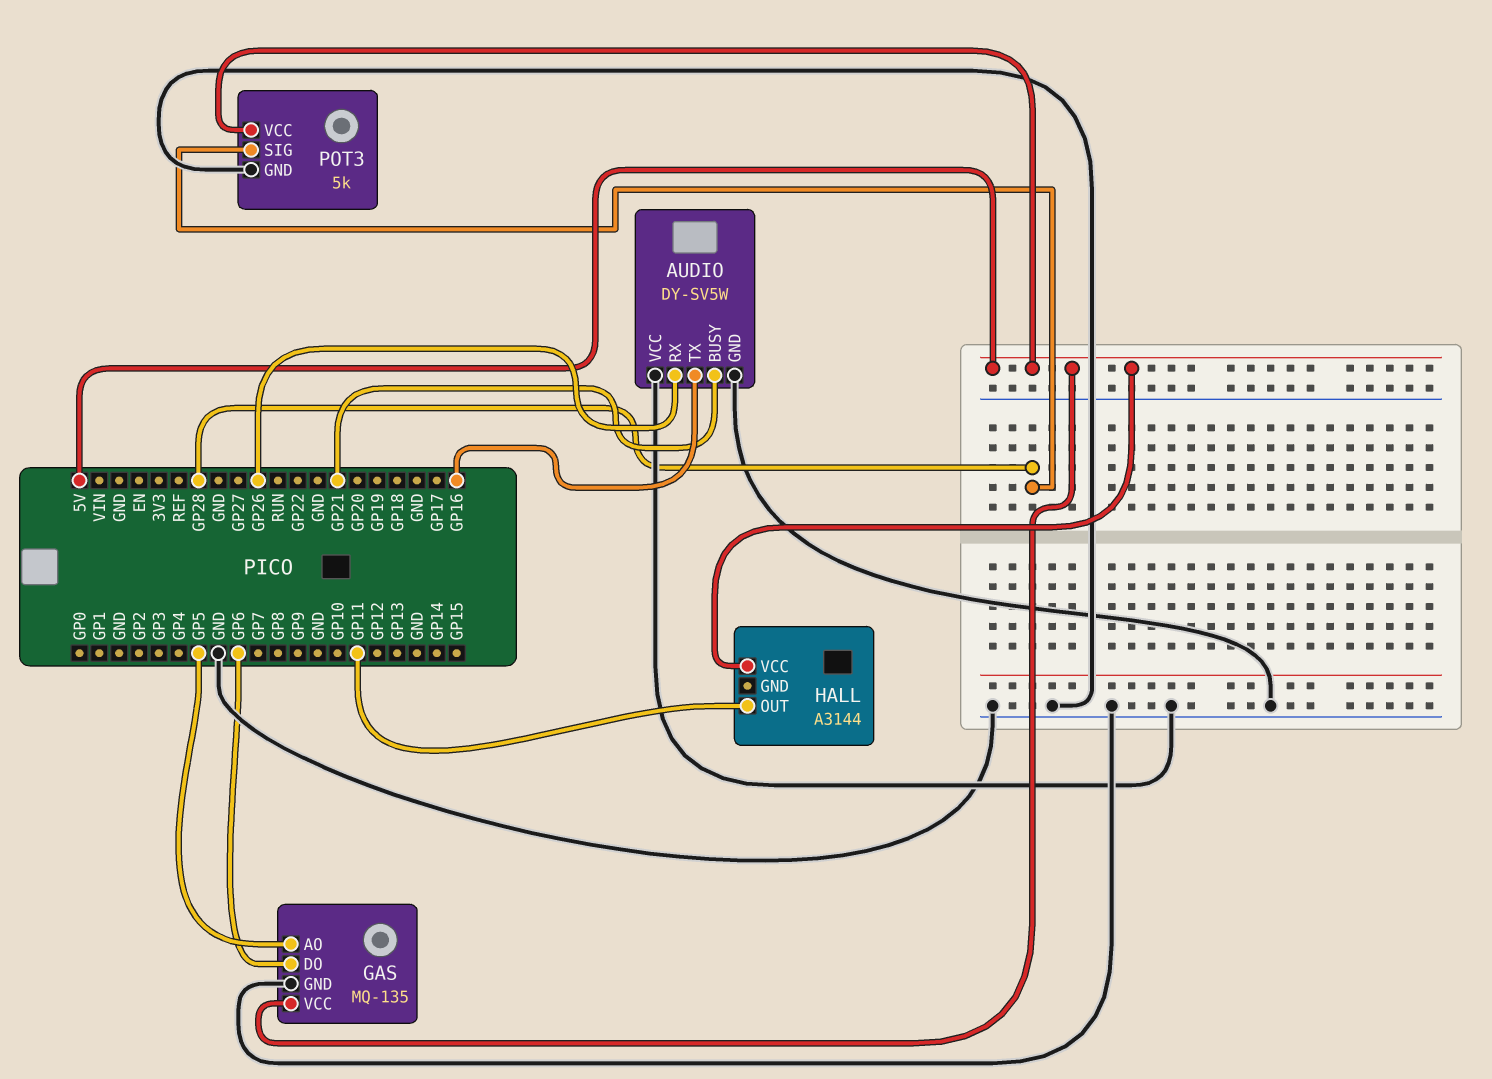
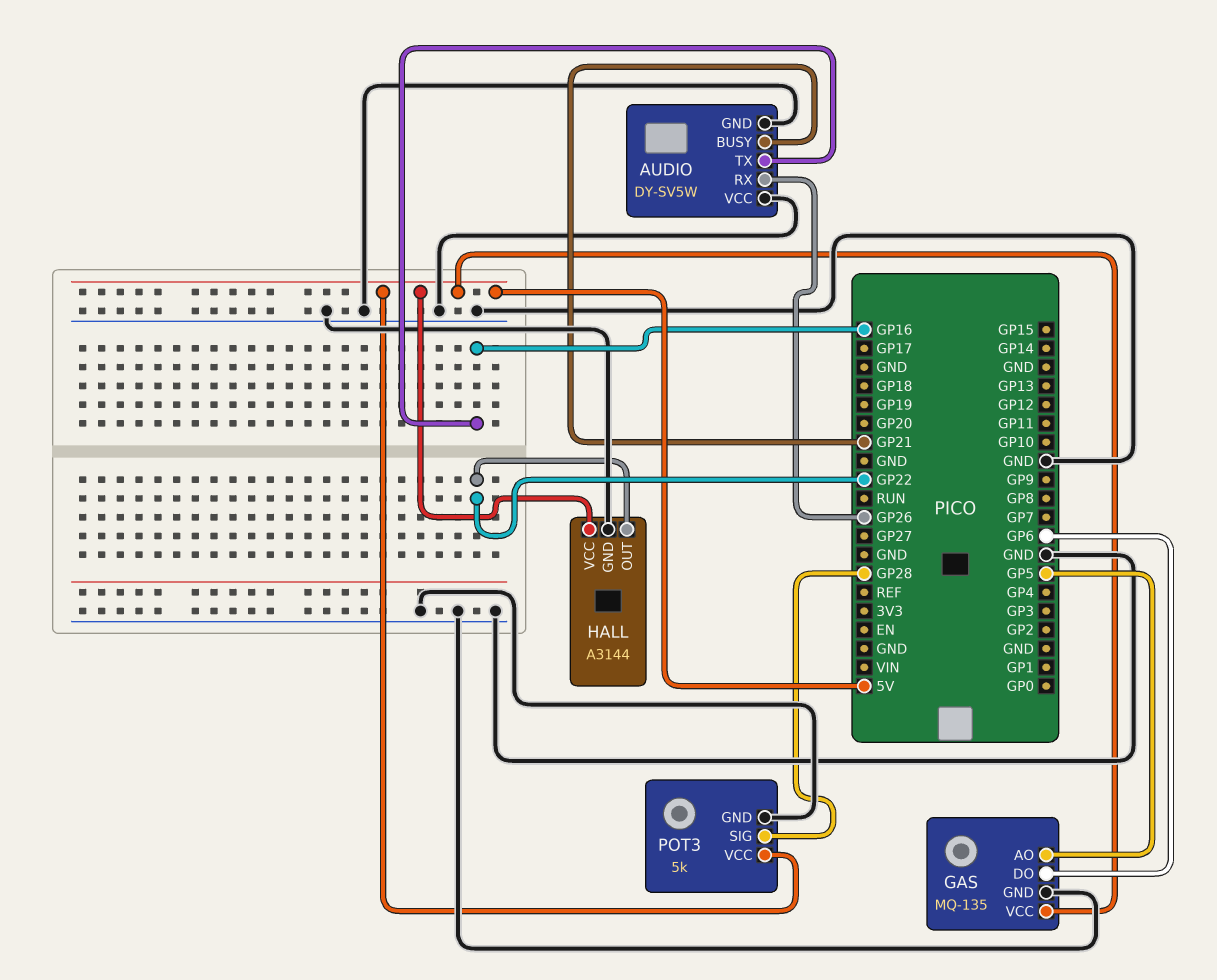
HALL pin GND: none -> GND
HALL pin OUT: GP11 -> GP22

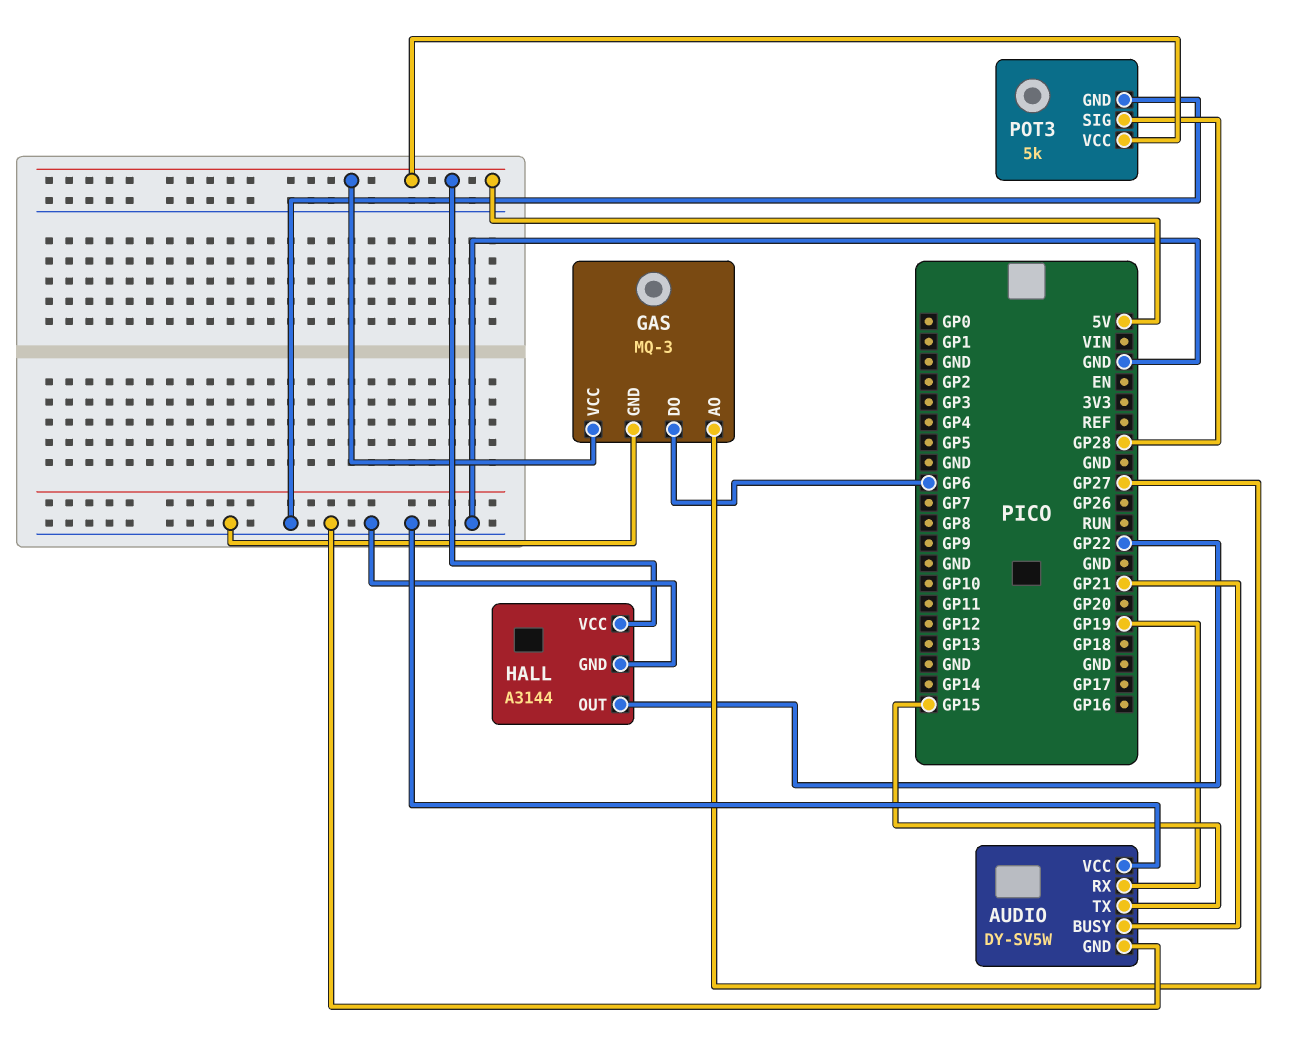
AUDIO pin RX: GP26 -> GP19
AUDIO pin TX: GP16 -> GP15
GAS: MQ-135 -> MQ-3
GAS pin AO: GP5 -> GP27

